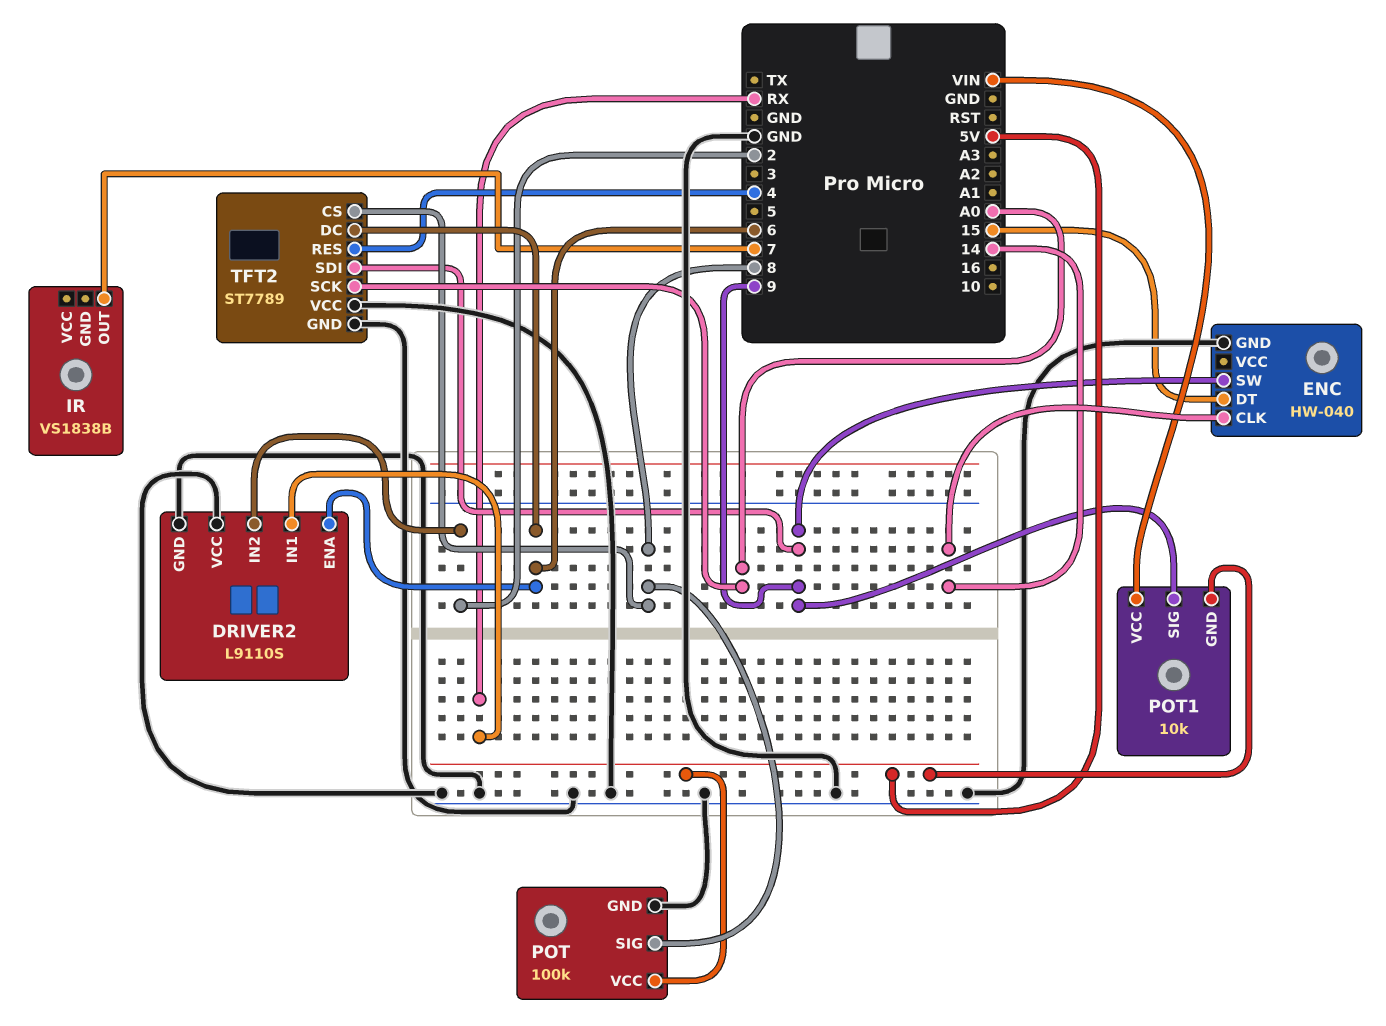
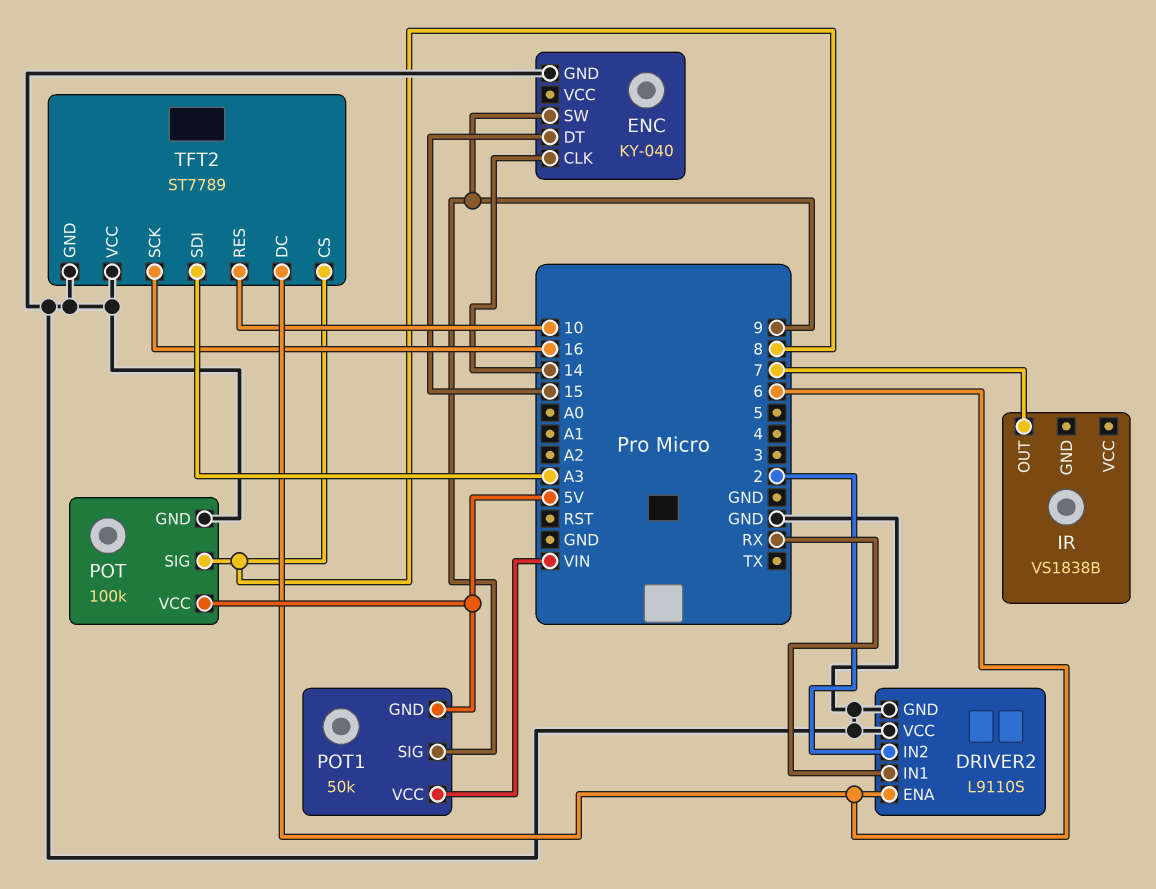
ENC: HW-040 -> KY-040
POT1: 10k -> 50k
TFT2 pin RES: 4 -> 10
TFT2 pin SCK: A0 -> 16
TFT2 pin SDI: 9 -> A3

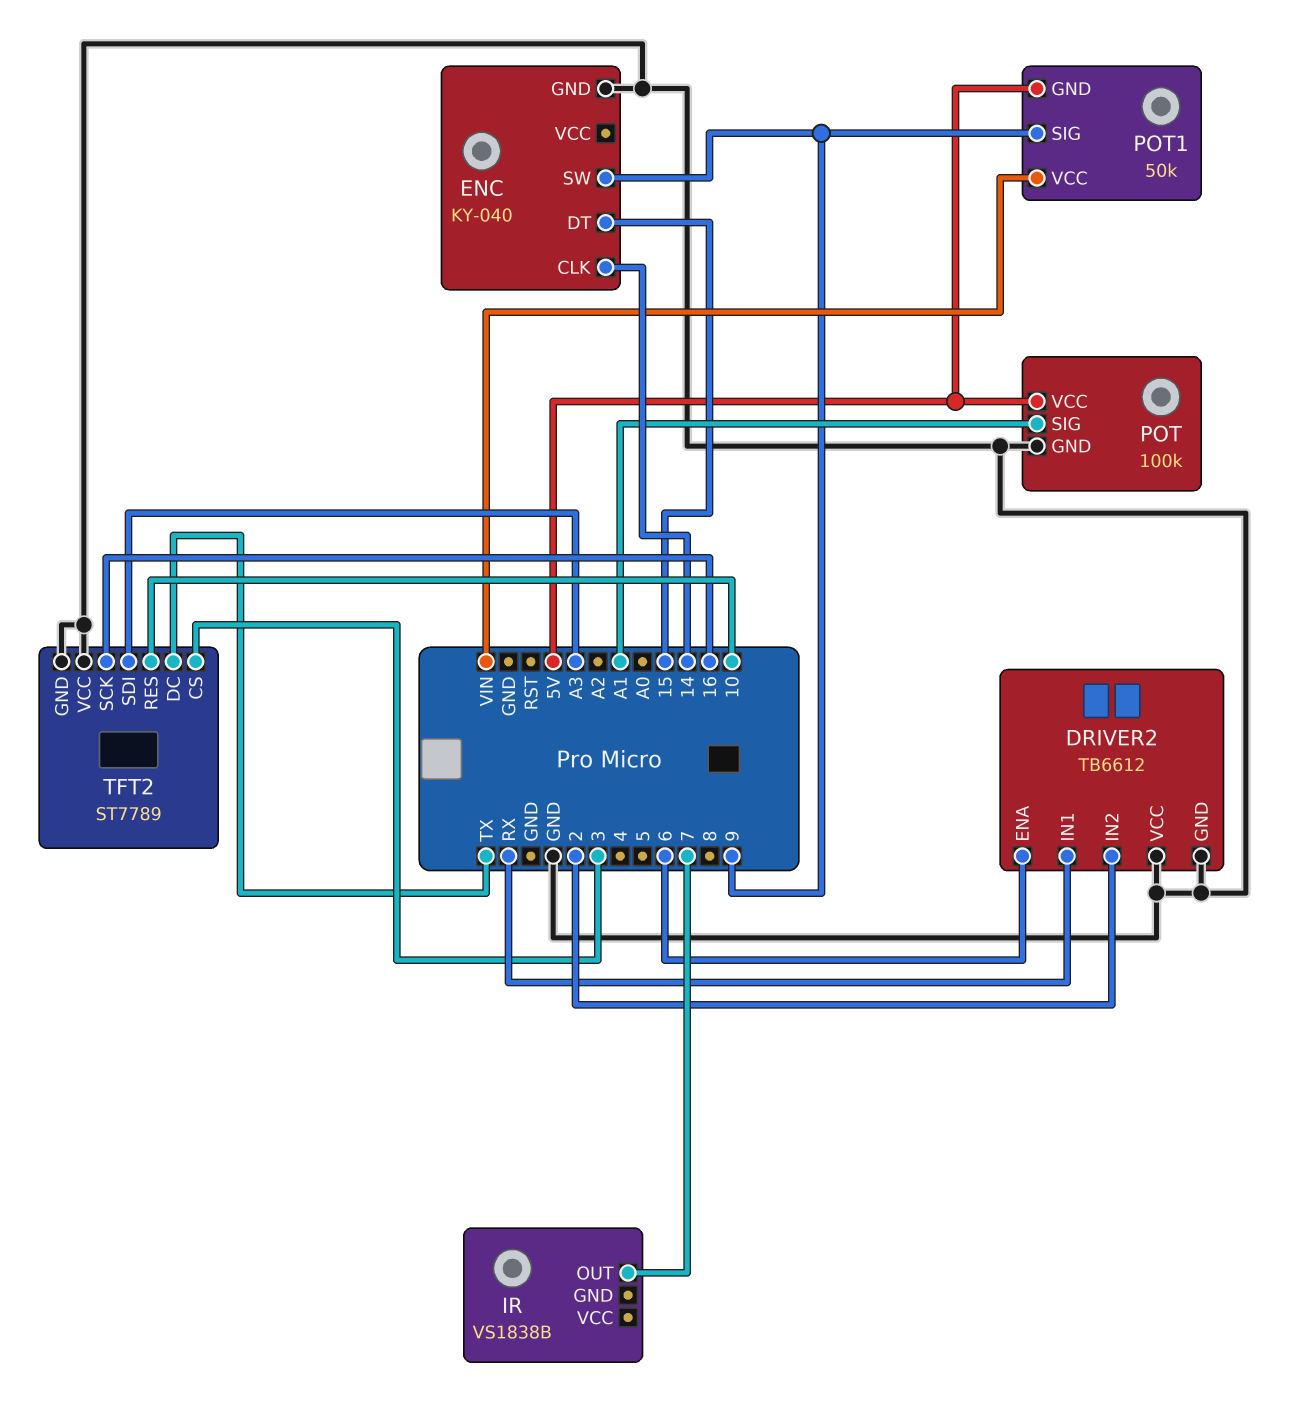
DRIVER2: L9110S -> TB6612
POT pin SIG: 8 -> A1
TFT2 pin CS: 8 -> 3
TFT2 pin DC: 6 -> TX

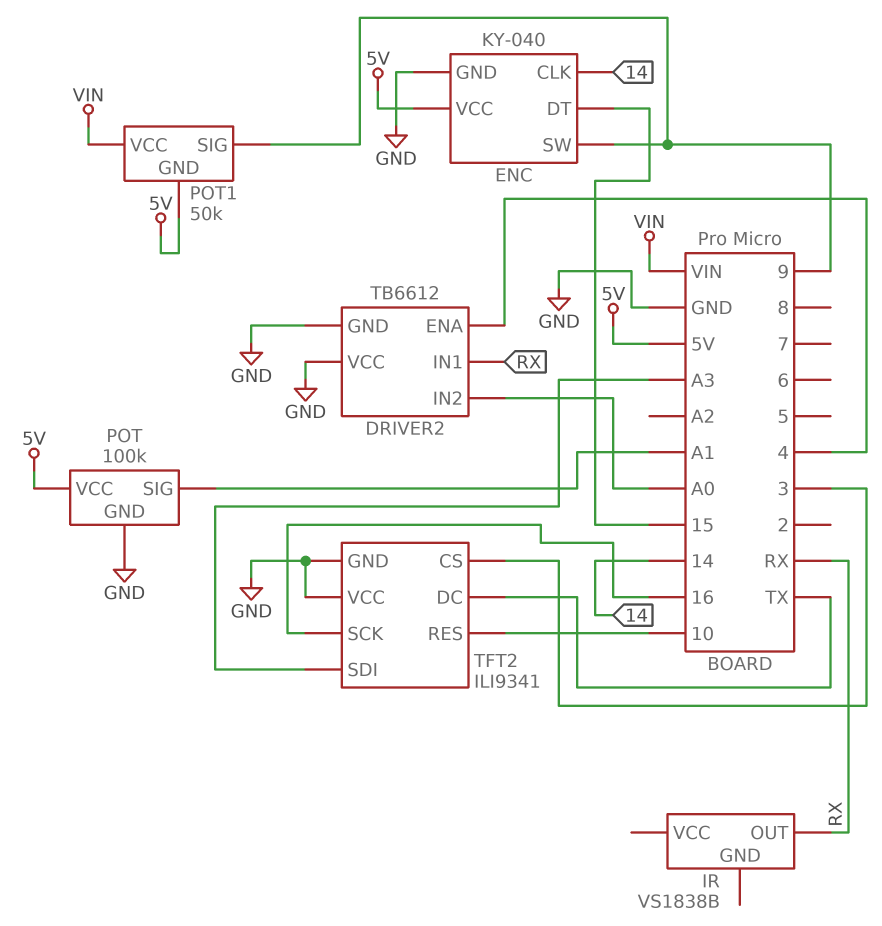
DRIVER2 pin ENA: 6 -> 4
DRIVER2 pin IN2: 2 -> A0
ENC pin VCC: none -> 5V
IR pin OUT: 7 -> RX
TFT2: ST7789 -> ILI9341

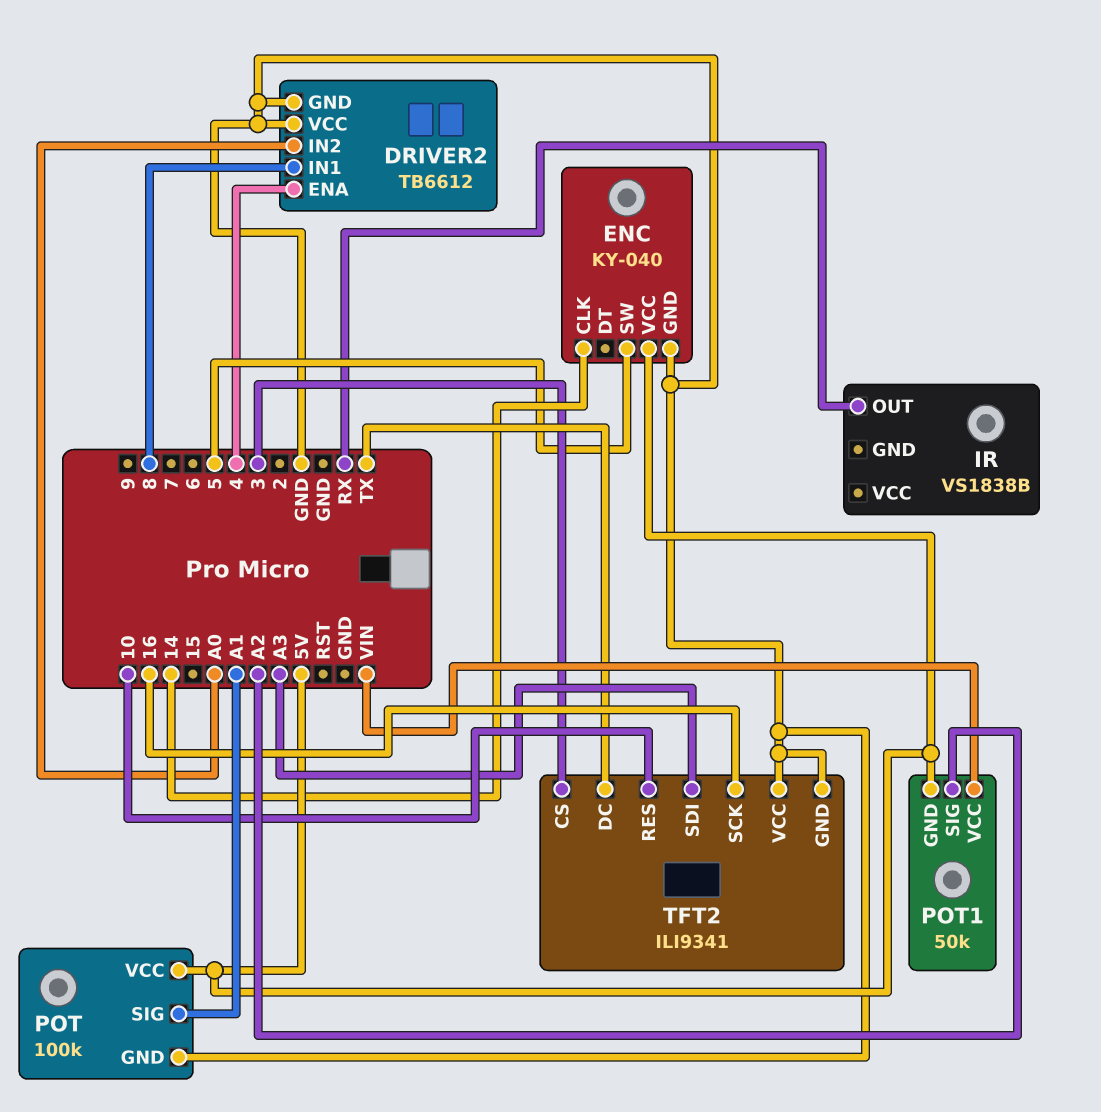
DRIVER2 pin IN1: RX -> 8
ENC pin DT: 15 -> none
ENC pin SW: 9 -> 5
POT1 pin SIG: 9 -> A2

